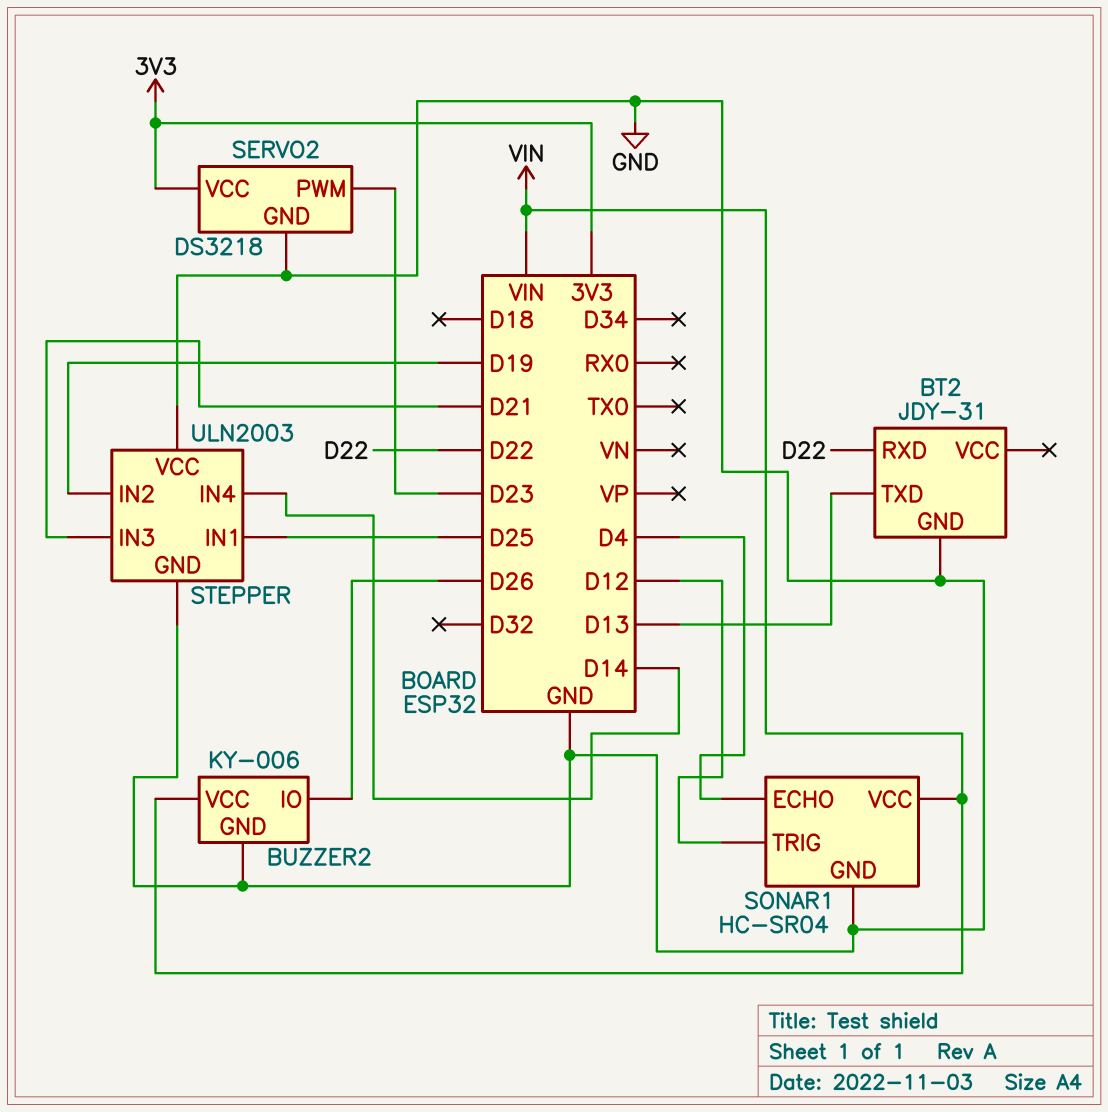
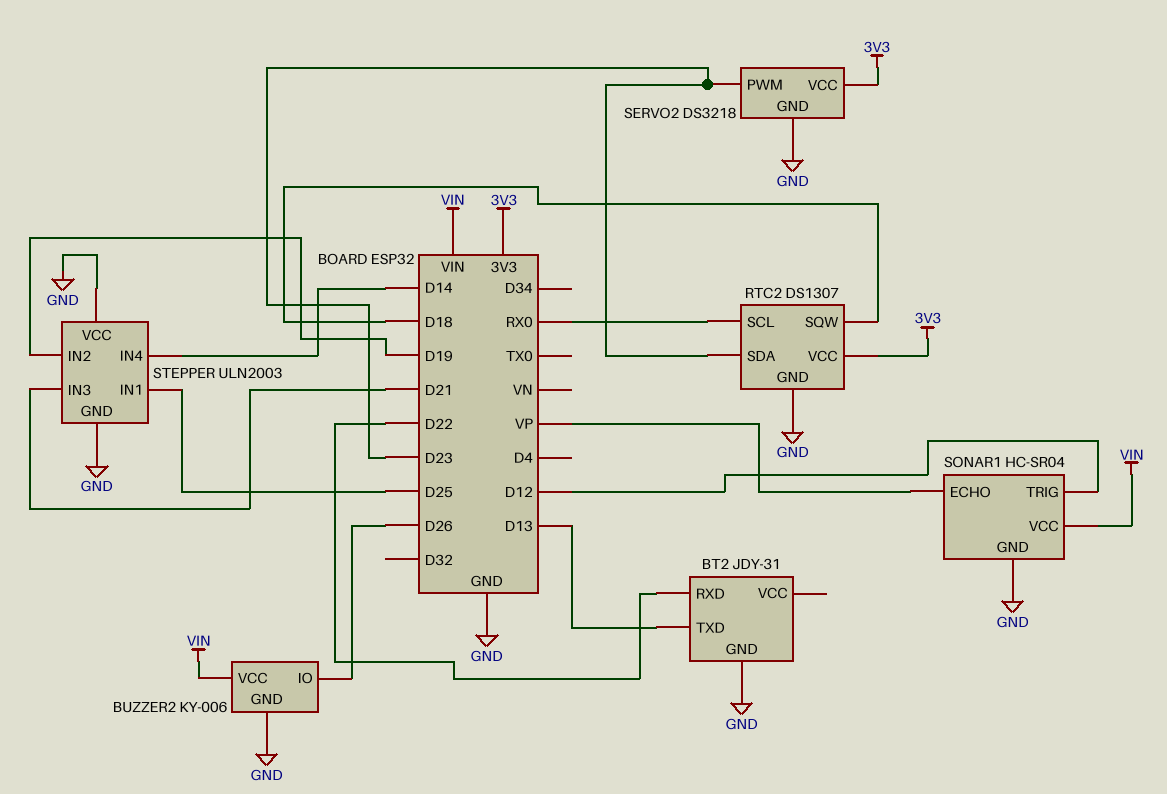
RTC2: none -> DS1307
RTC2 pin GND: none -> GND
RTC2 pin SCL: none -> RX0
RTC2 pin SDA: none -> D23
RTC2 pin SQW: none -> D18
RTC2 pin VCC: none -> 3V3
SONAR1 pin ECHO: D4 -> VP

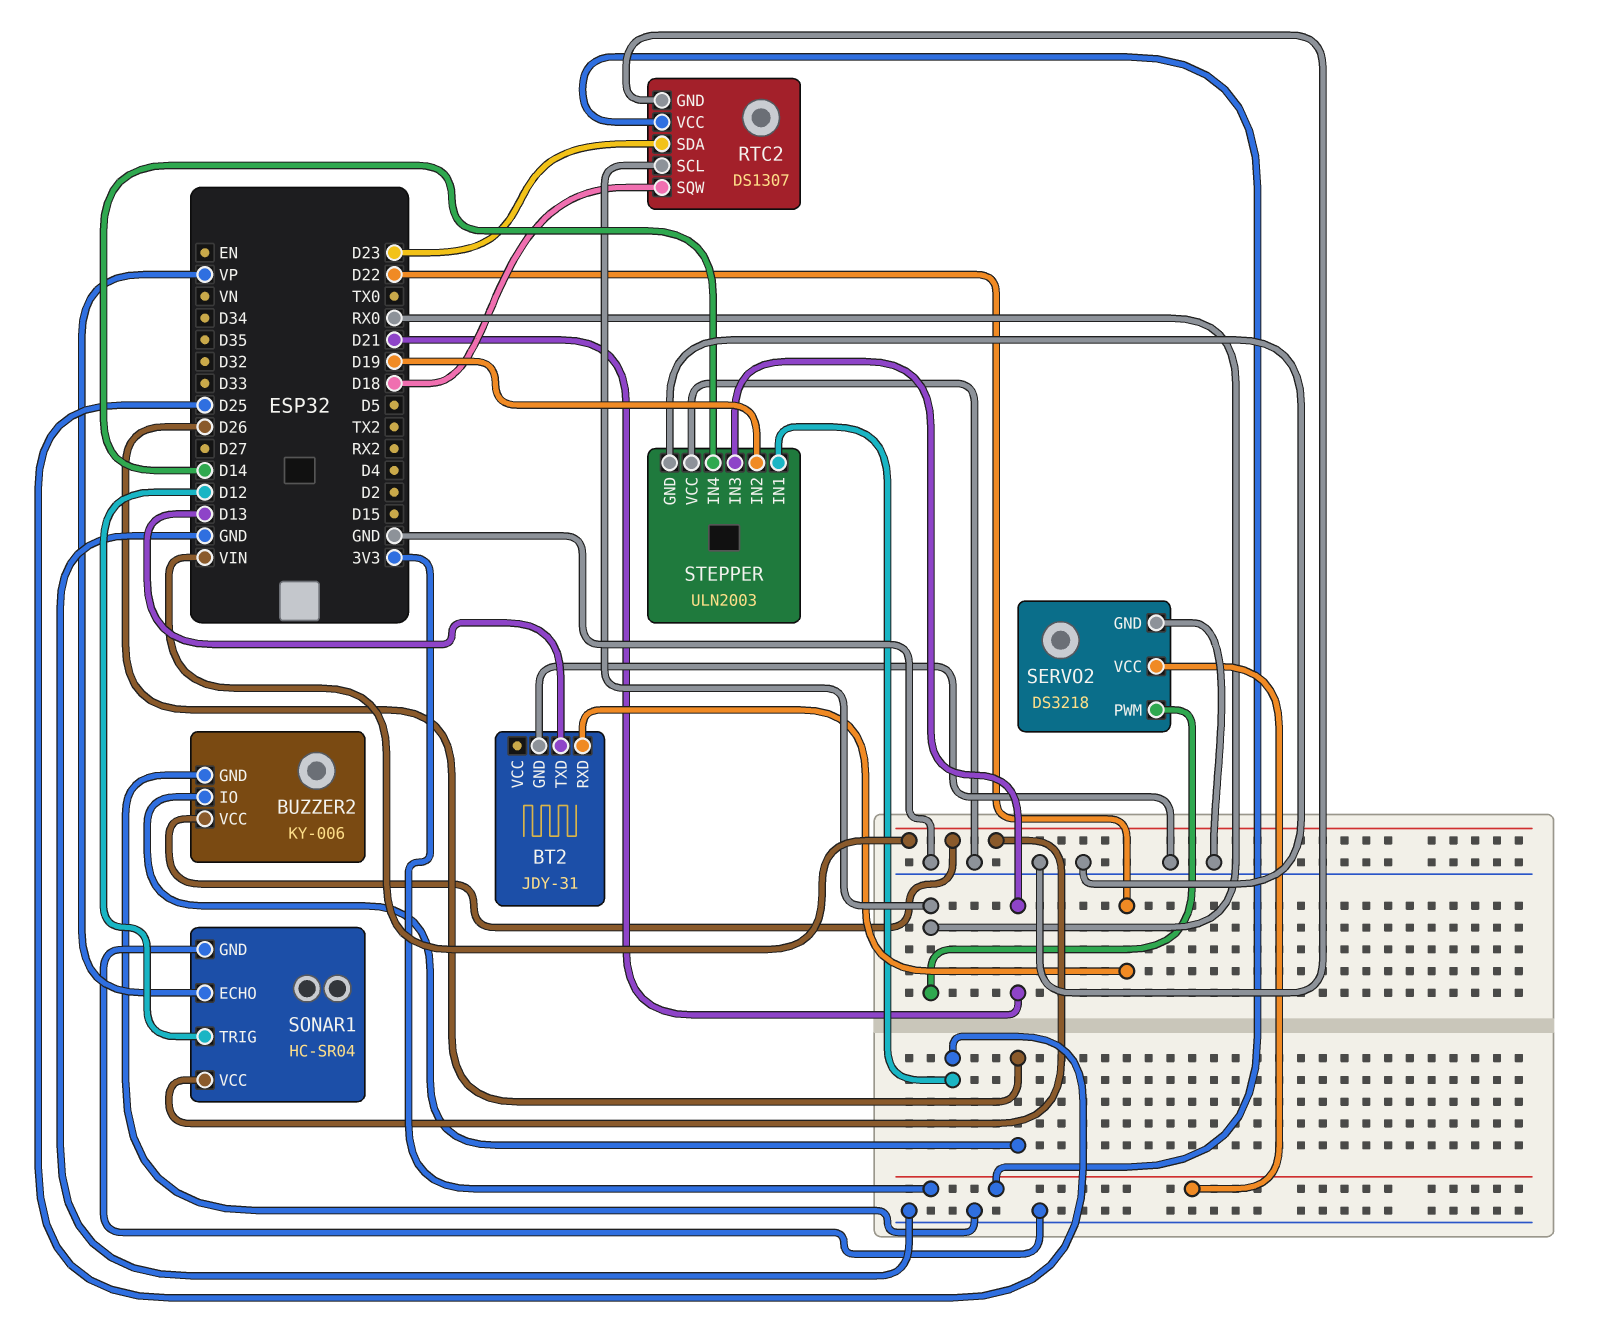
SERVO2 pin PWM: D23 -> RX0

